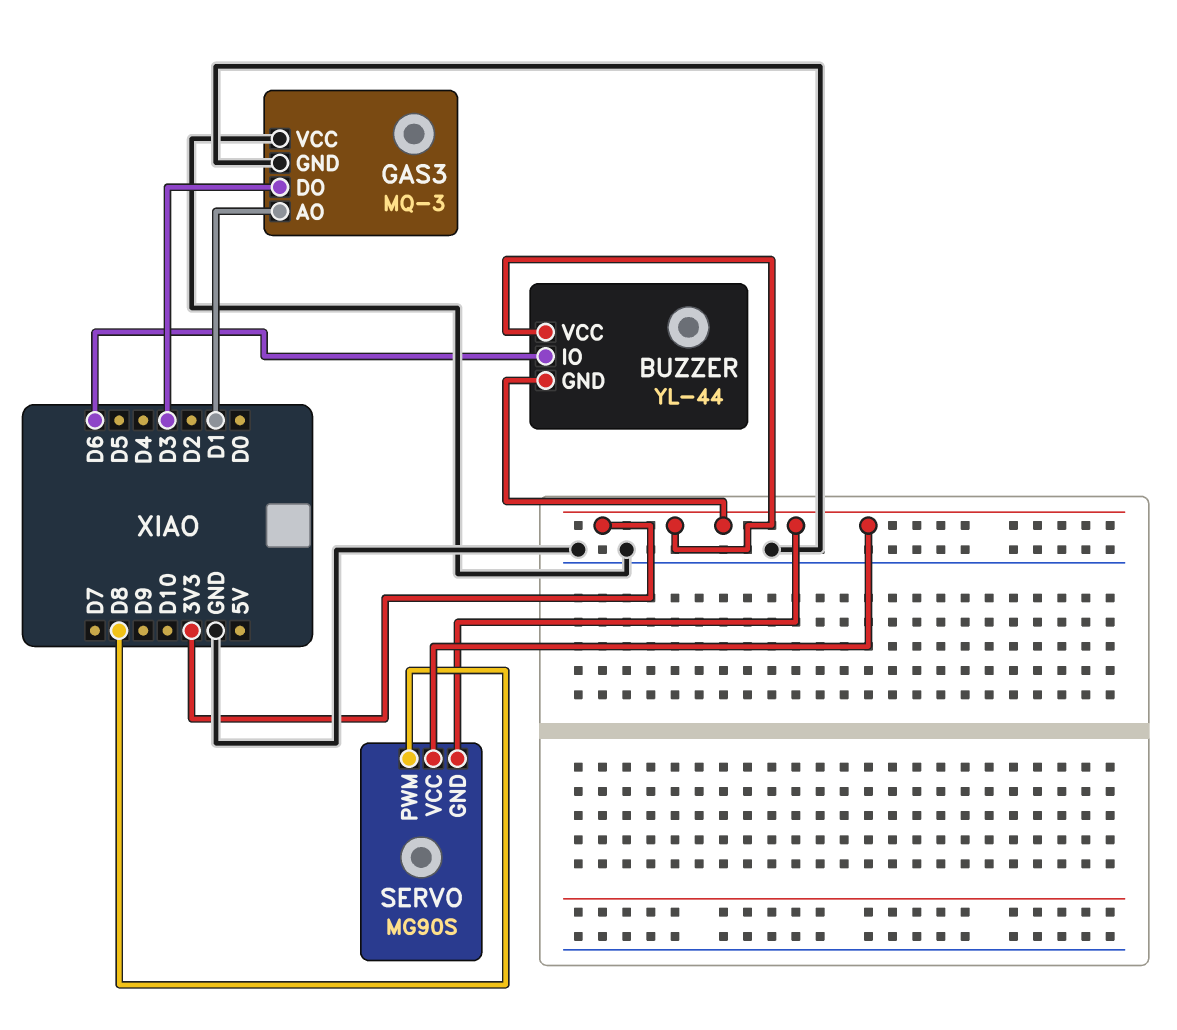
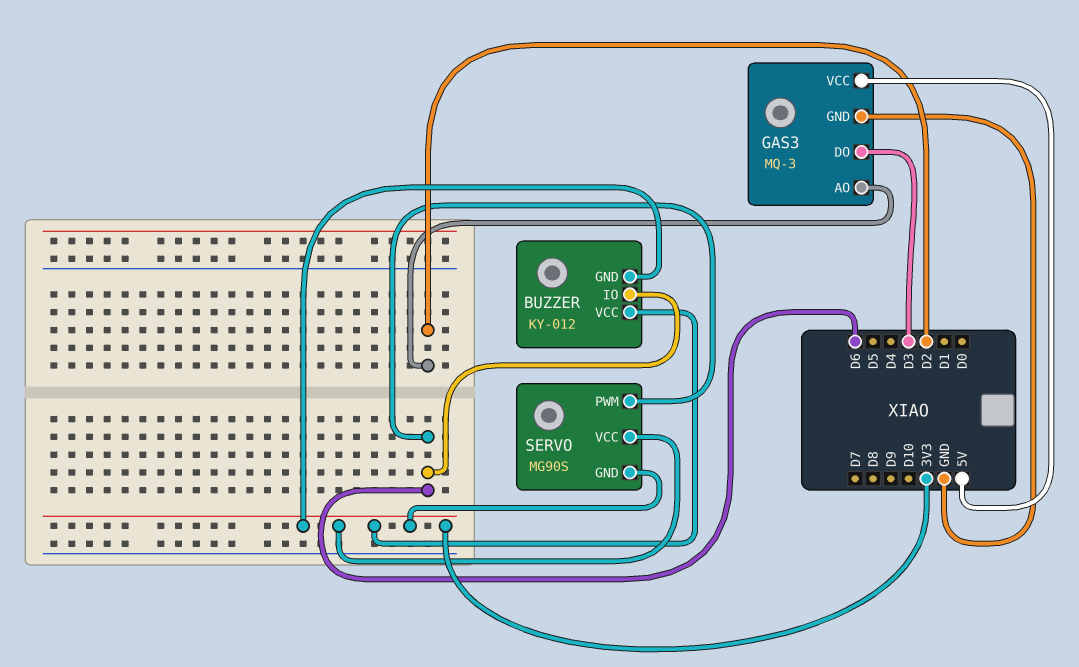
BUZZER: YL-44 -> KY-012
GAS3 pin AO: D1 -> D2
GAS3 pin VCC: GND -> 5V
SERVO pin PWM: D8 -> D6

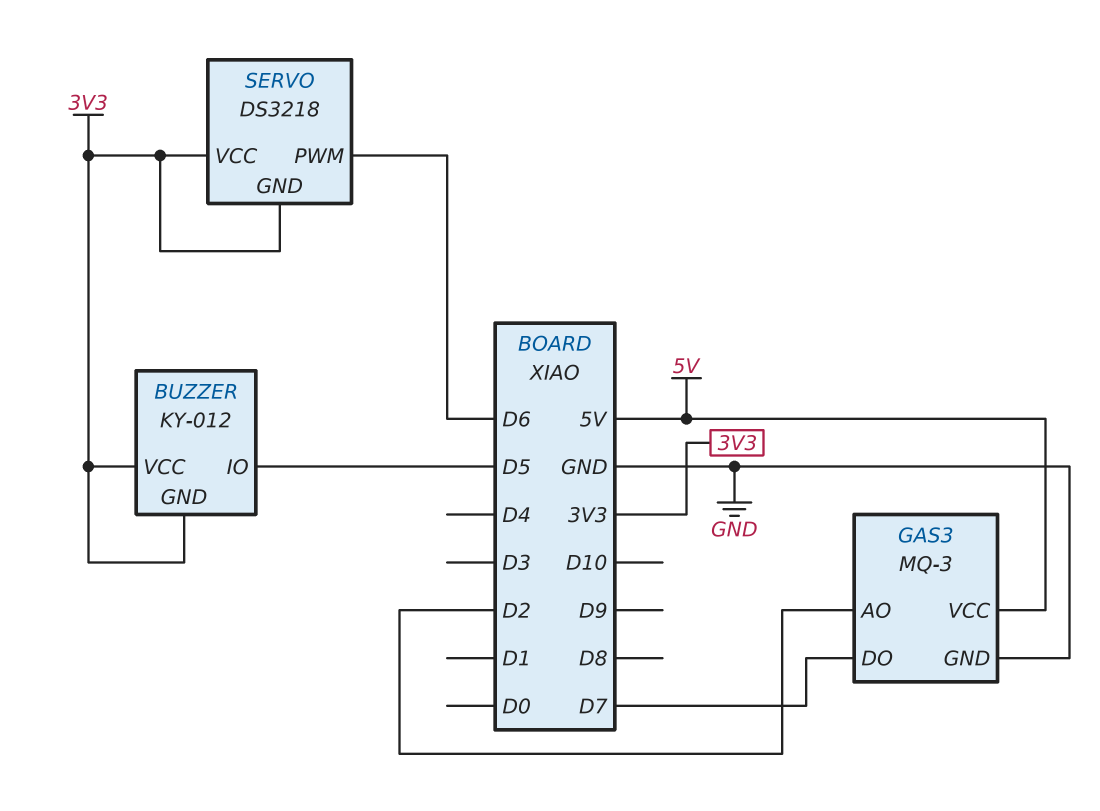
BUZZER pin IO: D6 -> D5
GAS3 pin DO: D3 -> D7
SERVO: MG90S -> DS3218

